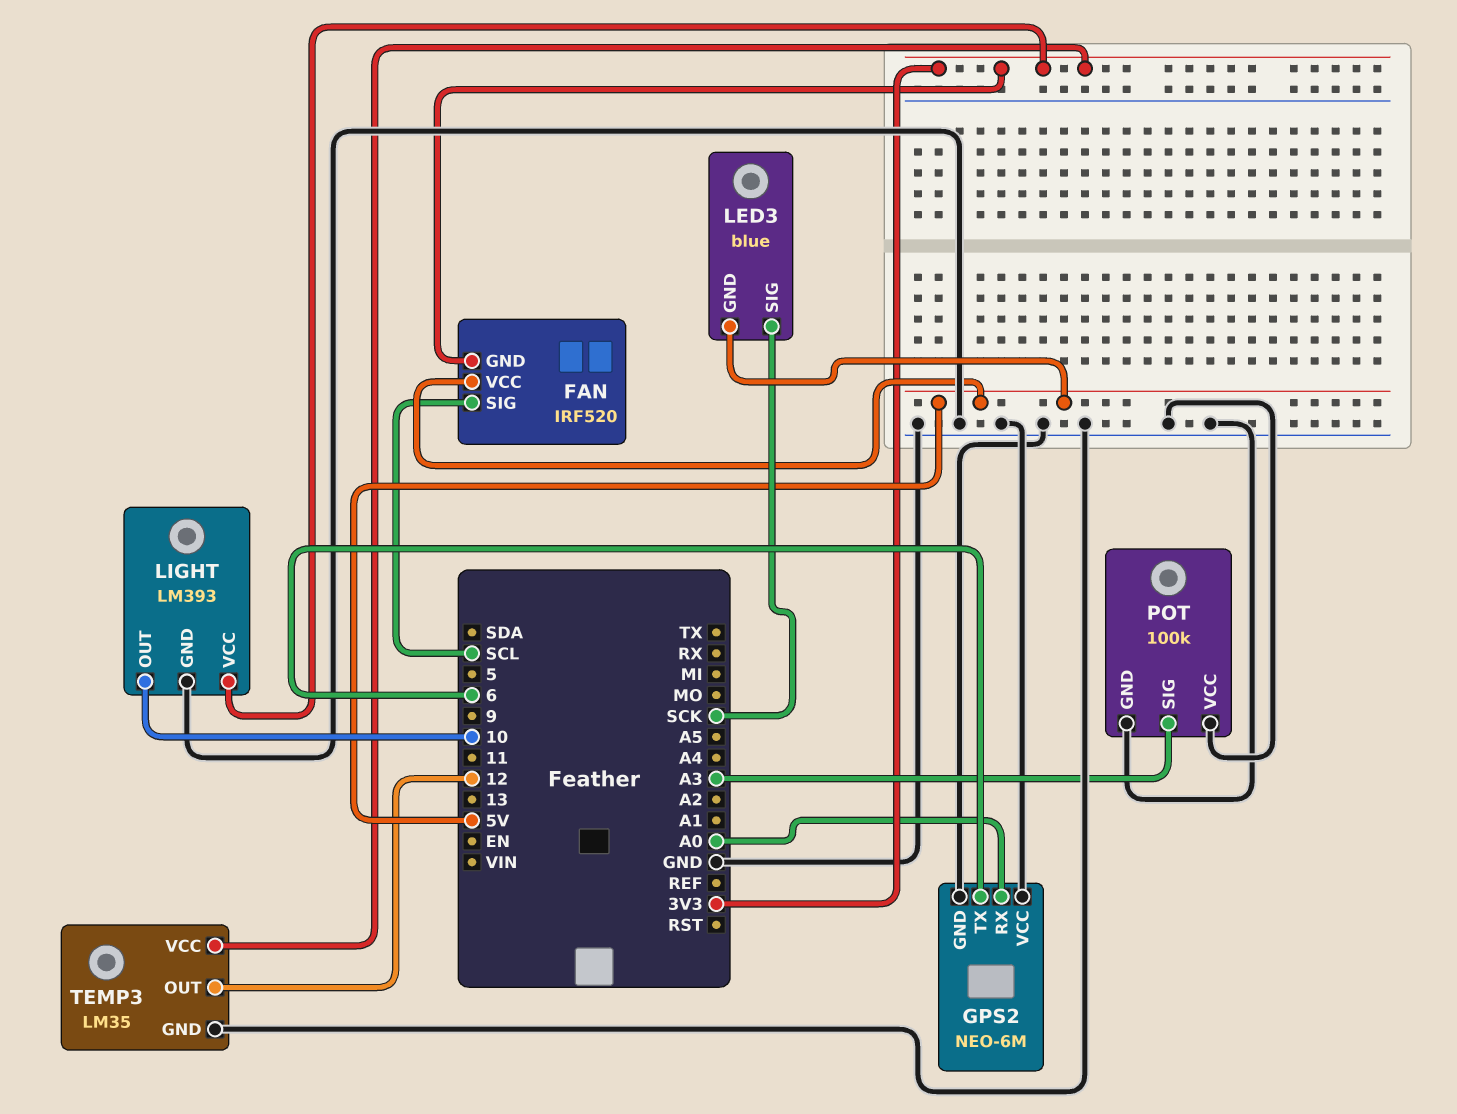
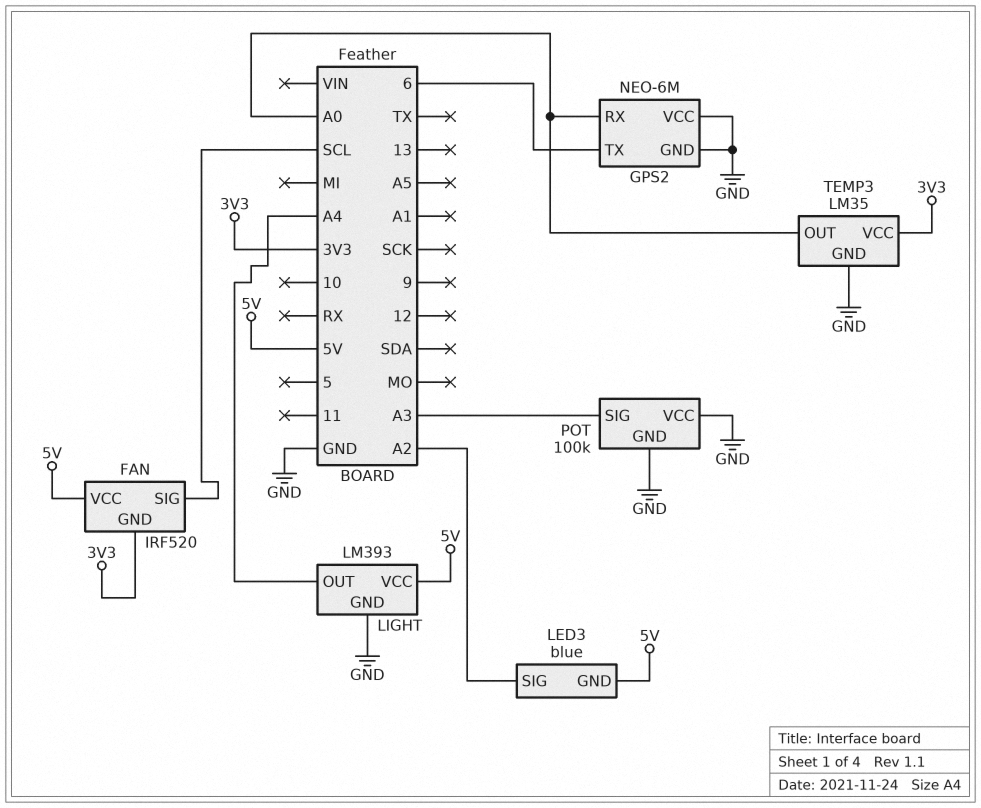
LED3 pin SIG: SCK -> A2
LIGHT pin OUT: 10 -> A4
LIGHT pin VCC: 3V3 -> 5V
TEMP3 pin OUT: 12 -> A0

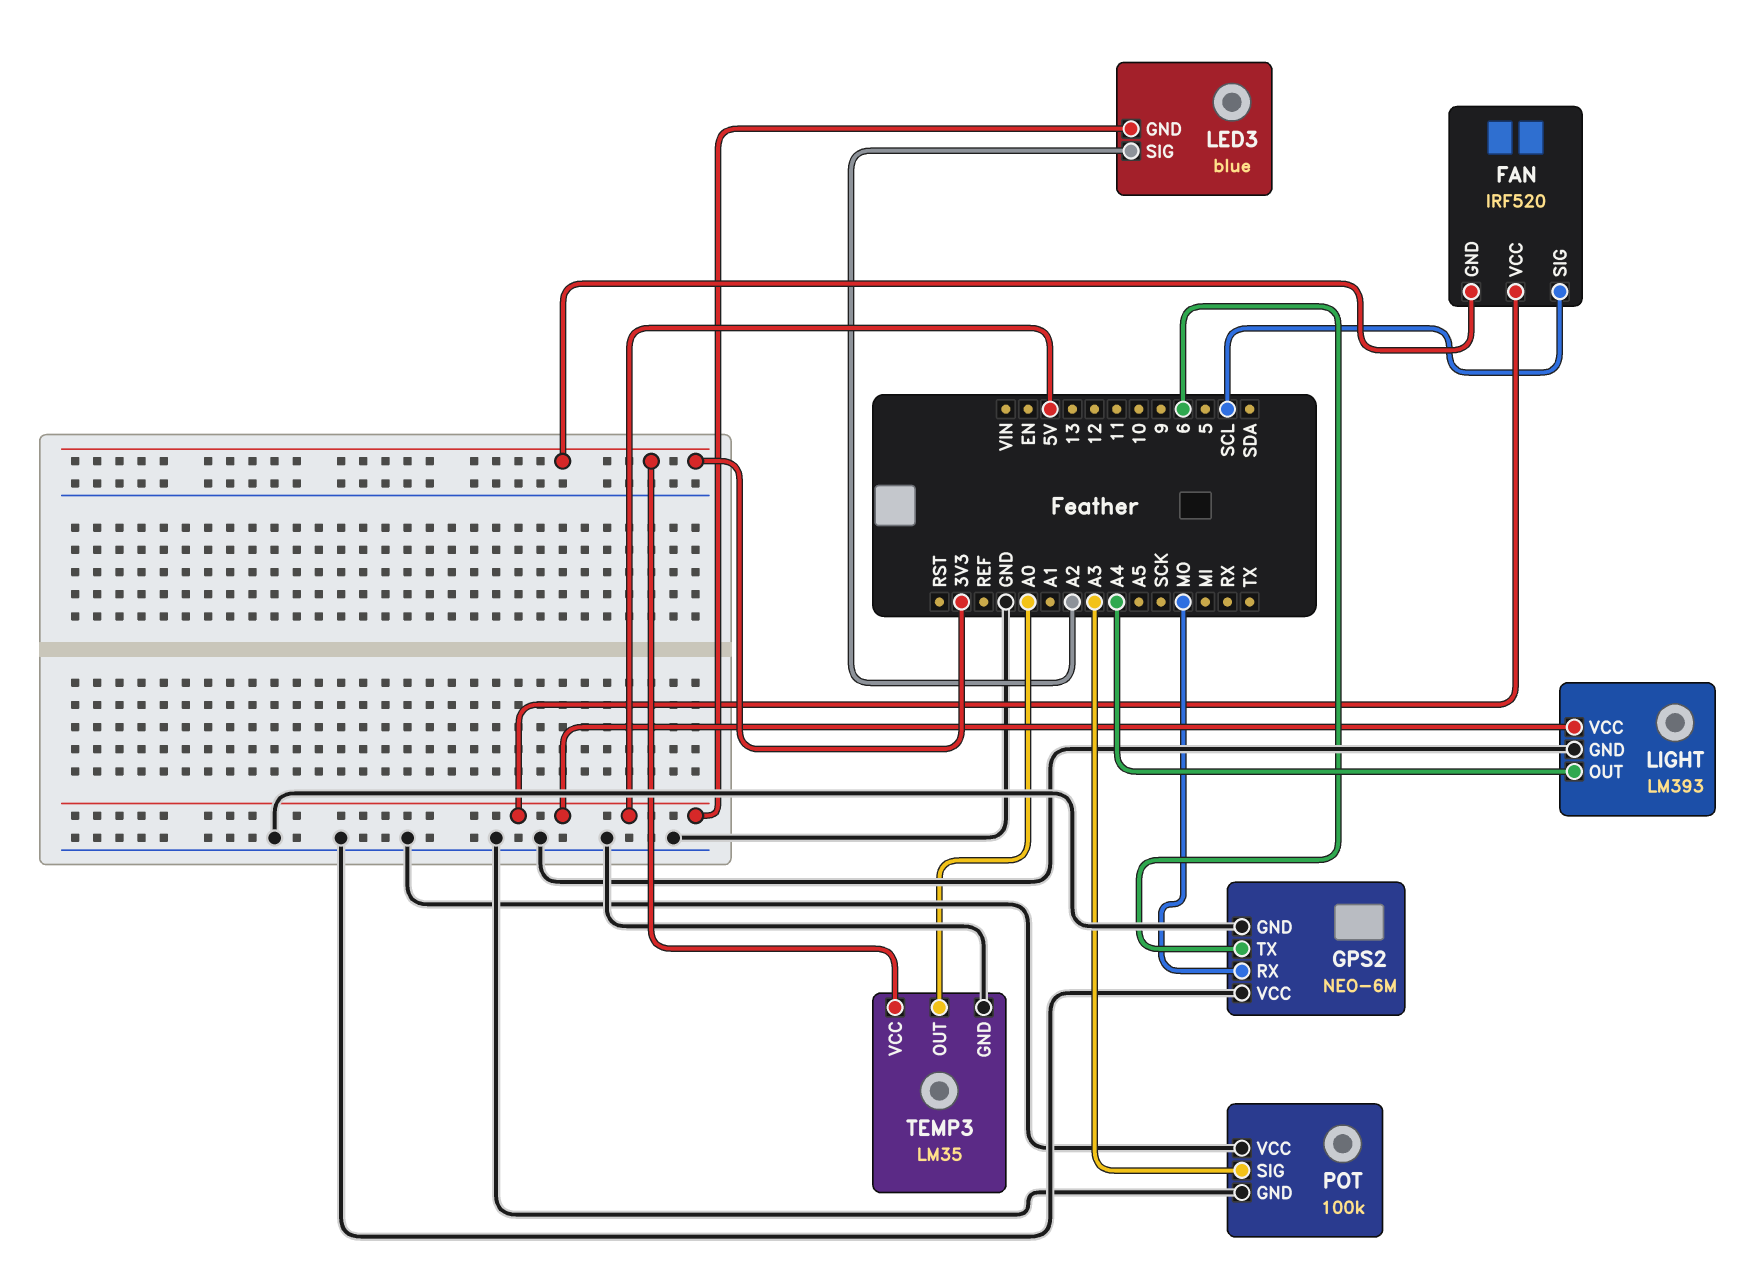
GPS2 pin RX: A0 -> MO

